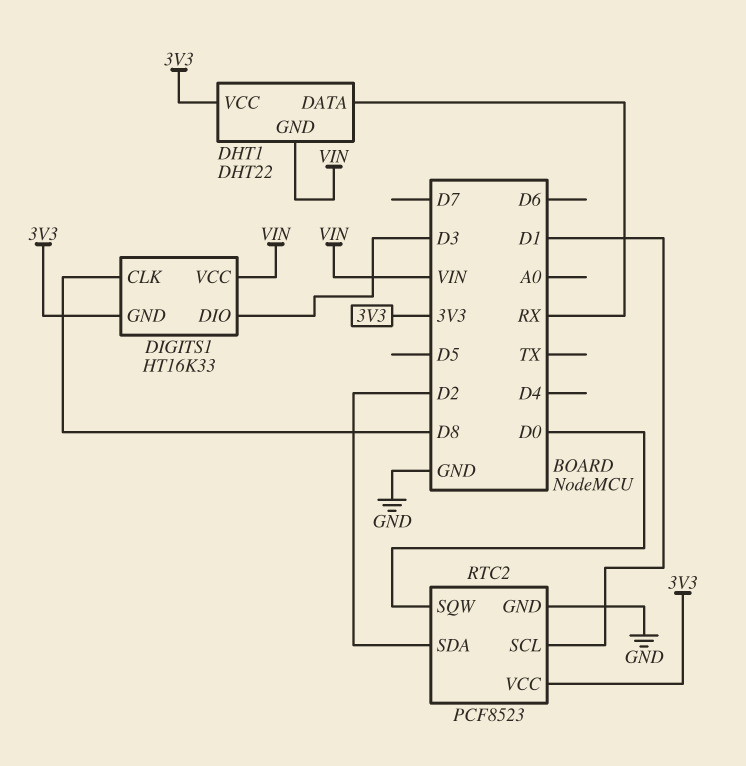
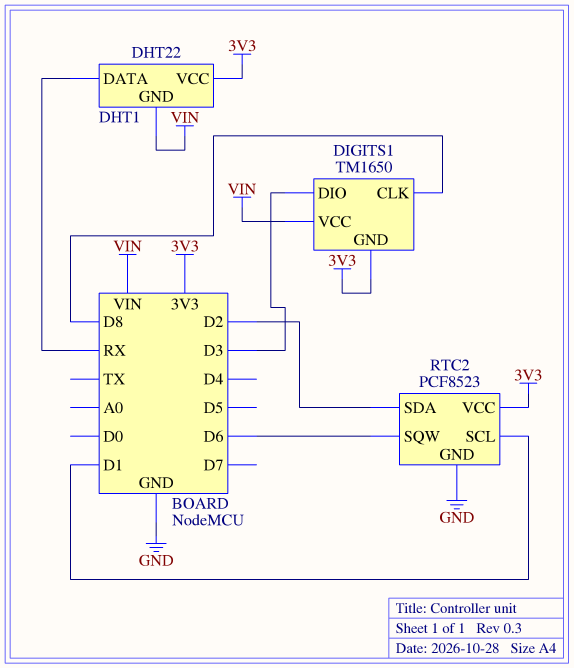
DIGITS1: HT16K33 -> TM1650
RTC2 pin SQW: D0 -> D6

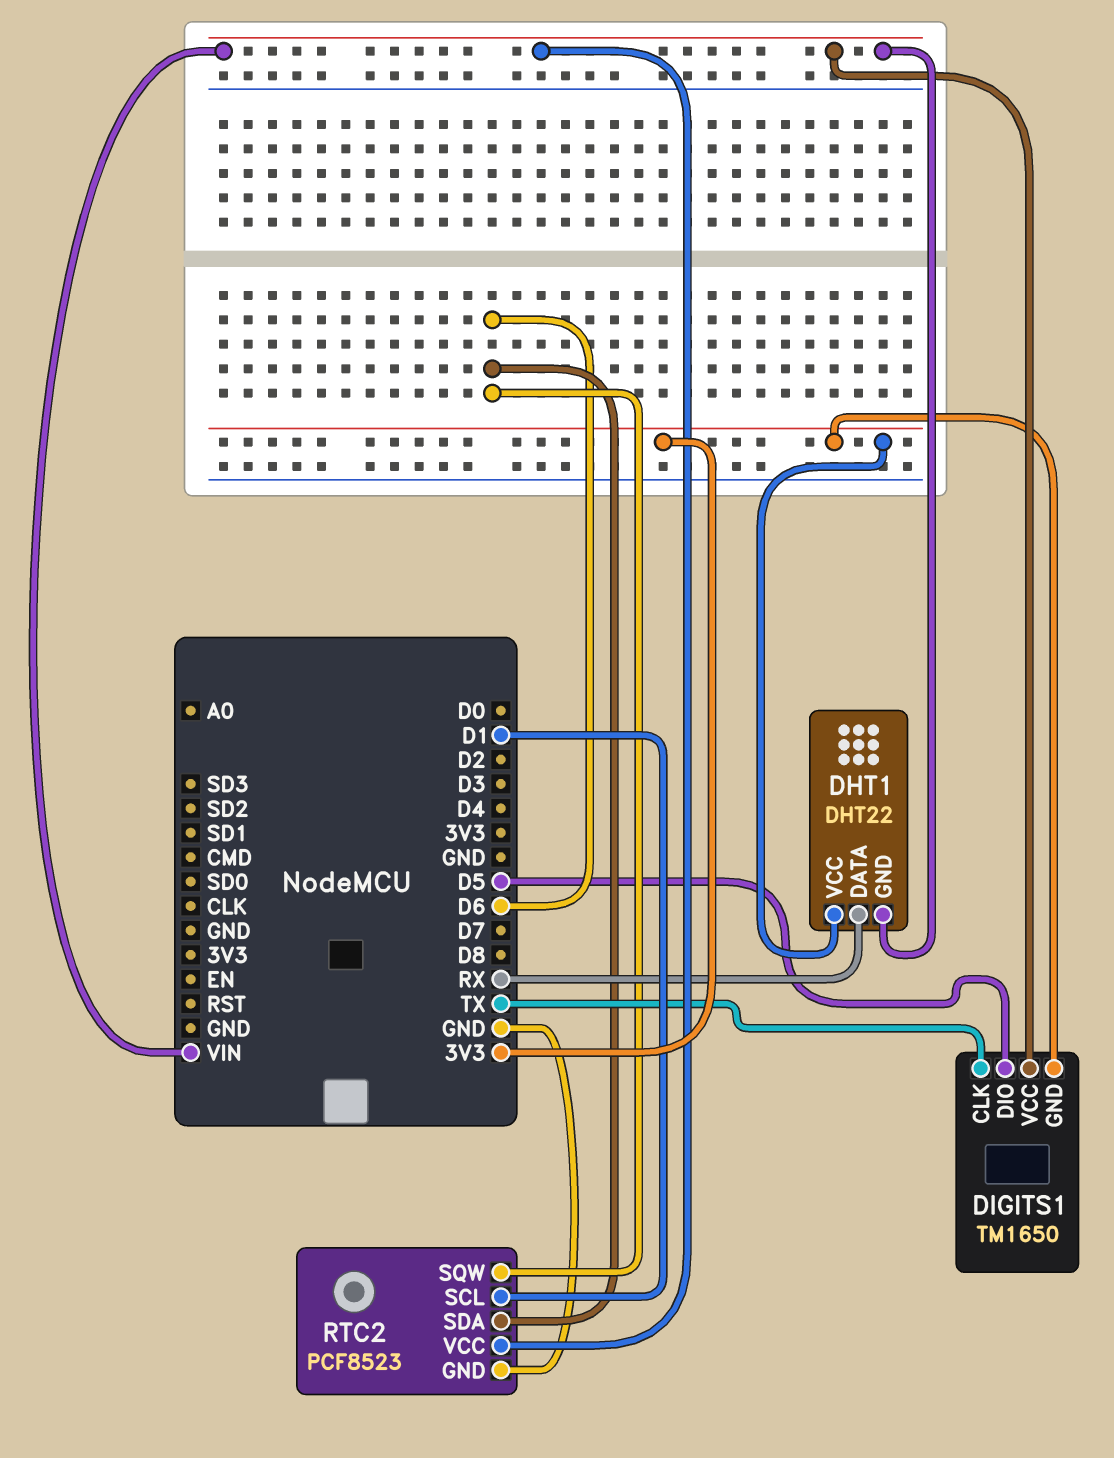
DIGITS1 pin CLK: D8 -> TX
DIGITS1 pin DIO: D3 -> D5
RTC2 pin SDA: D2 -> D6
RTC2 pin VCC: 3V3 -> VIN

